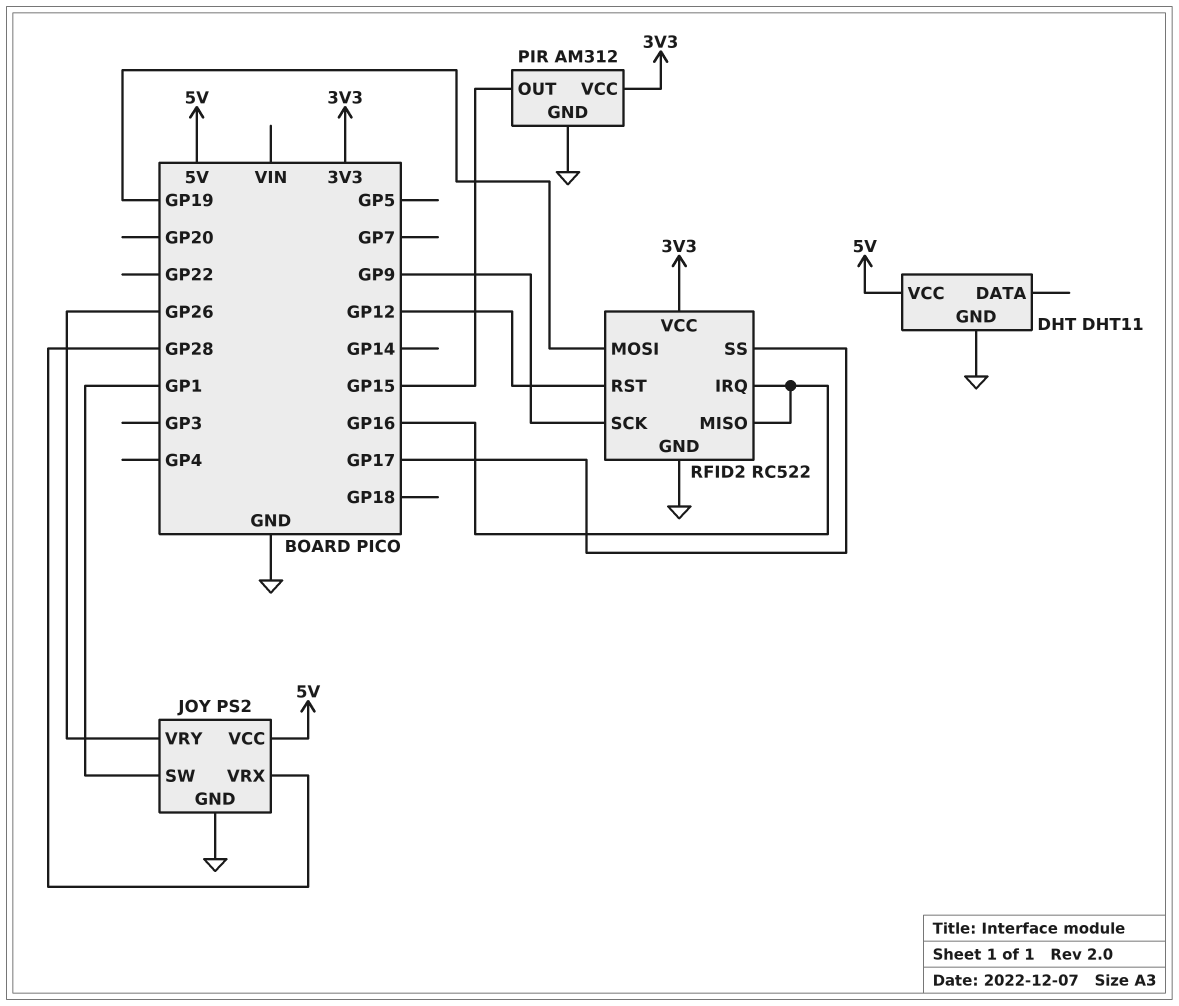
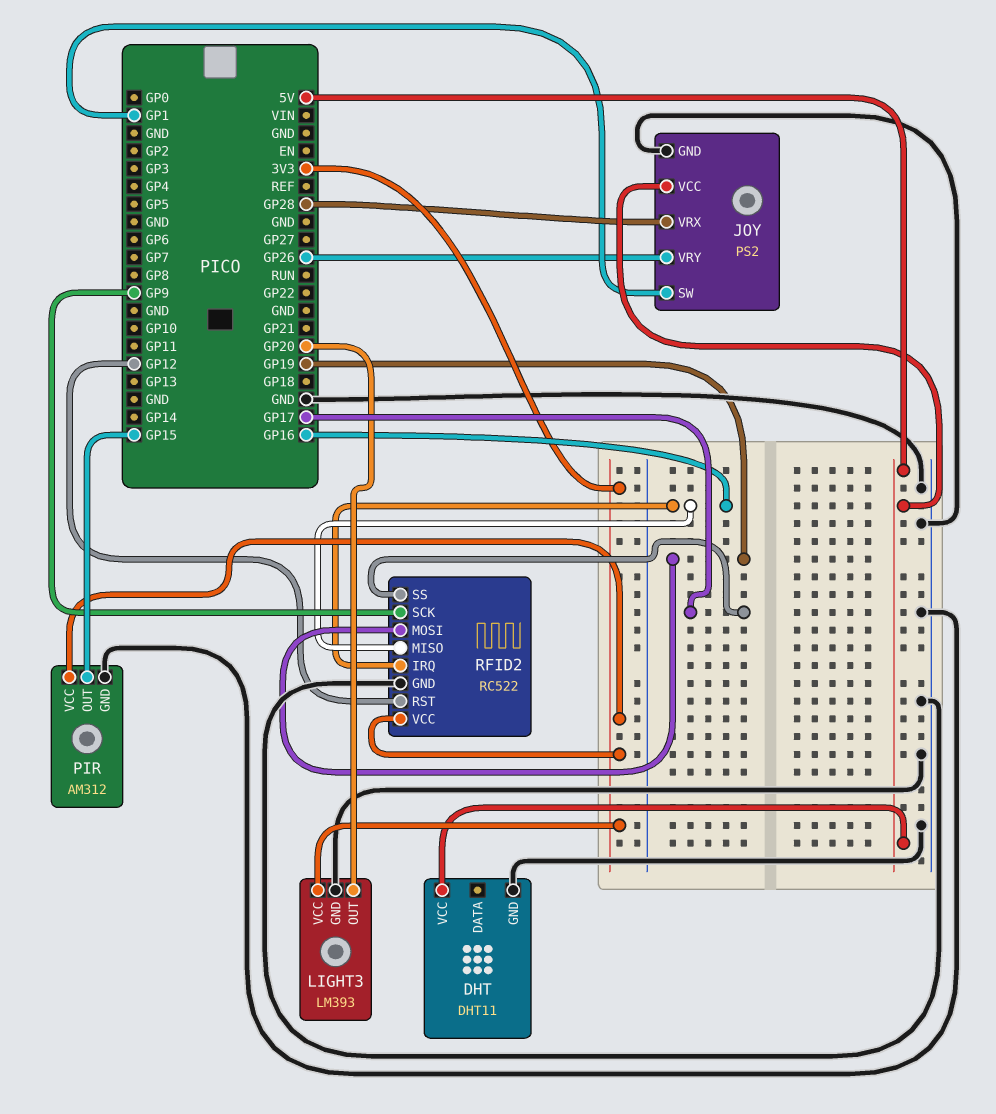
LIGHT3: none -> LM393
LIGHT3 pin GND: none -> GND
LIGHT3 pin OUT: none -> GP20
LIGHT3 pin VCC: none -> 3V3

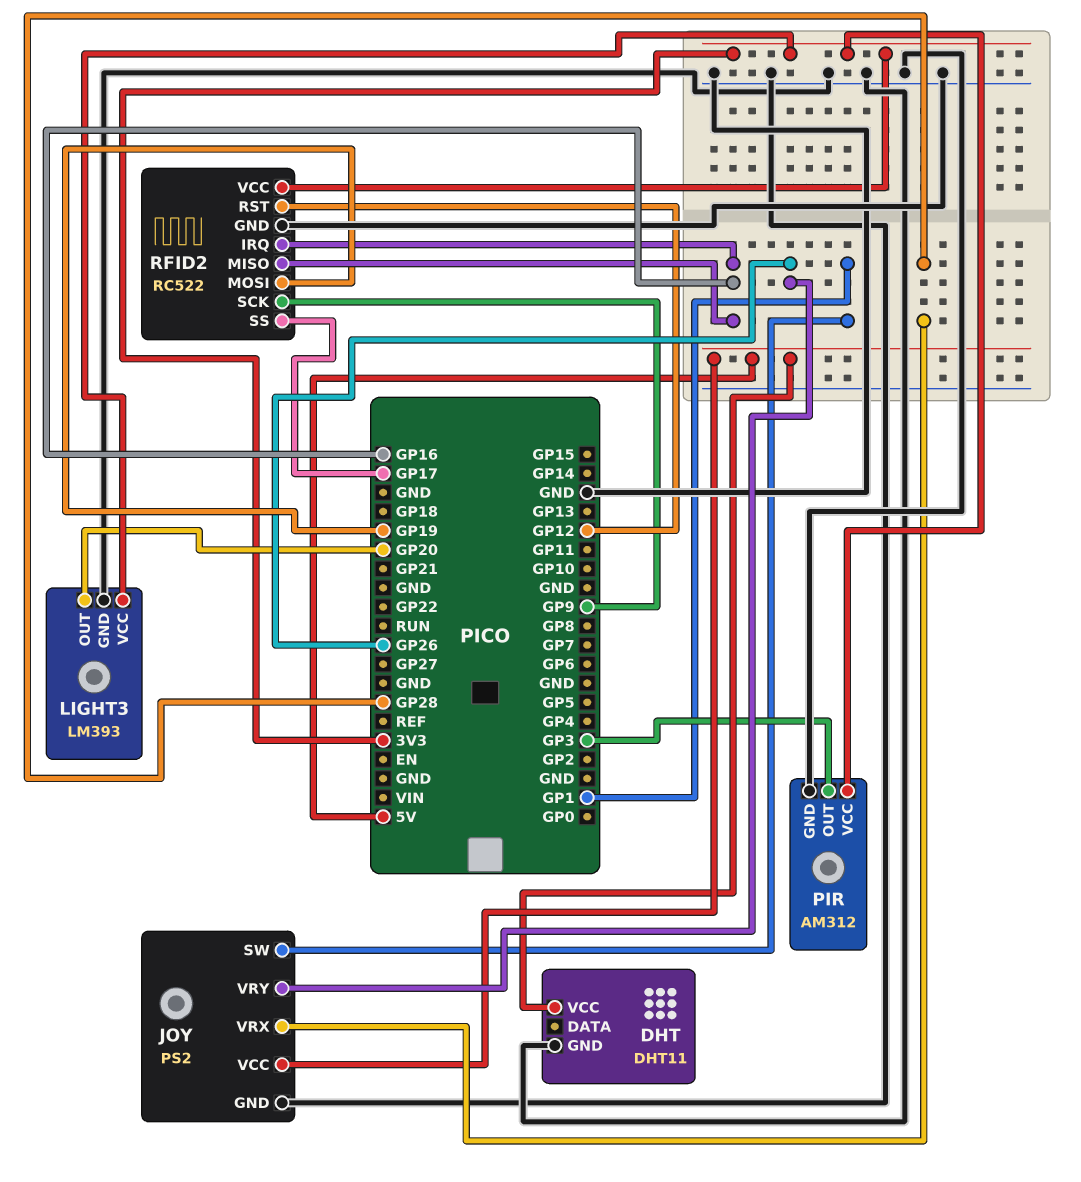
PIR pin OUT: GP15 -> GP3

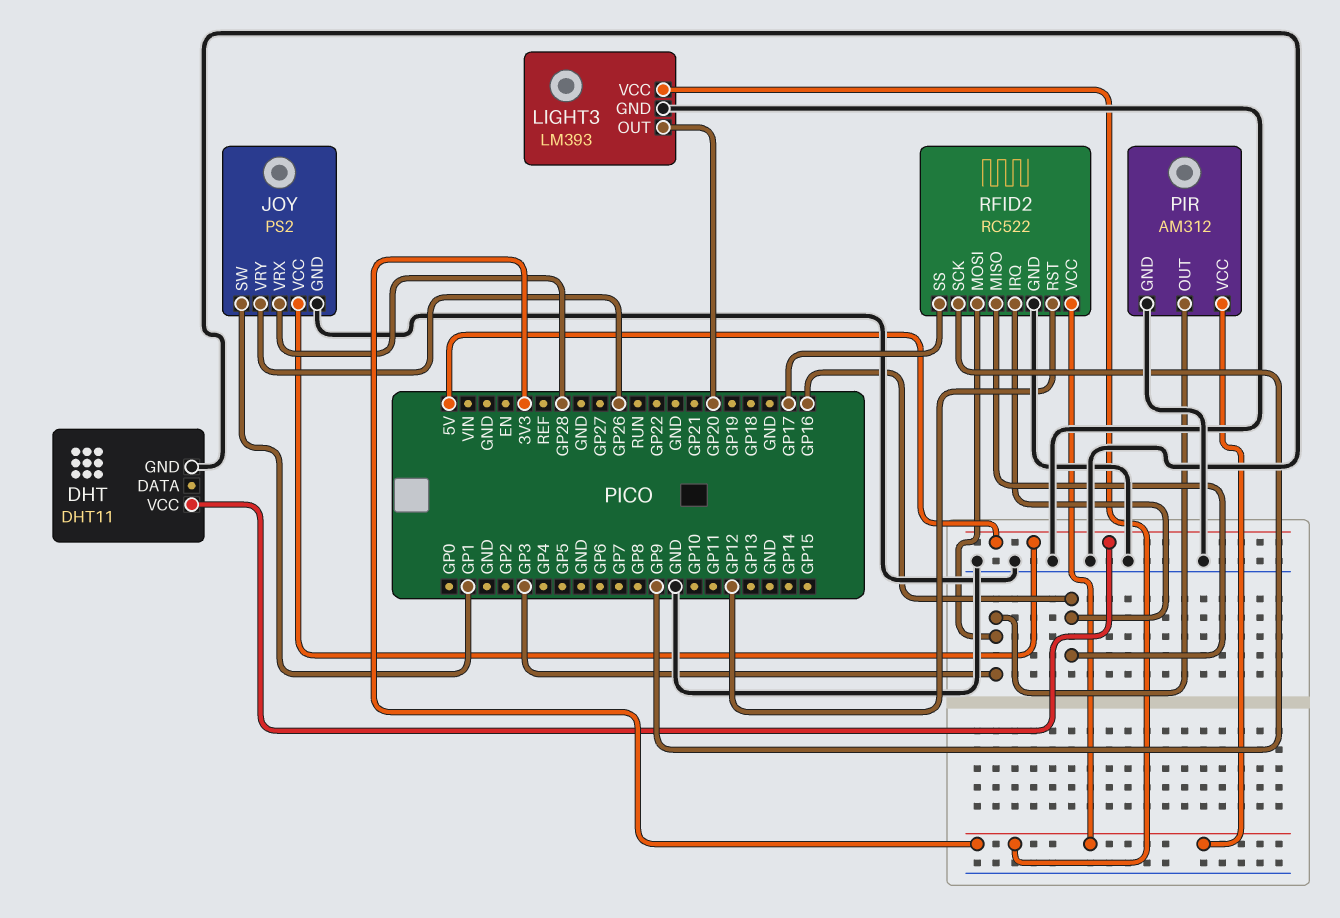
RFID2 pin MOSI: GP19 -> GP3

